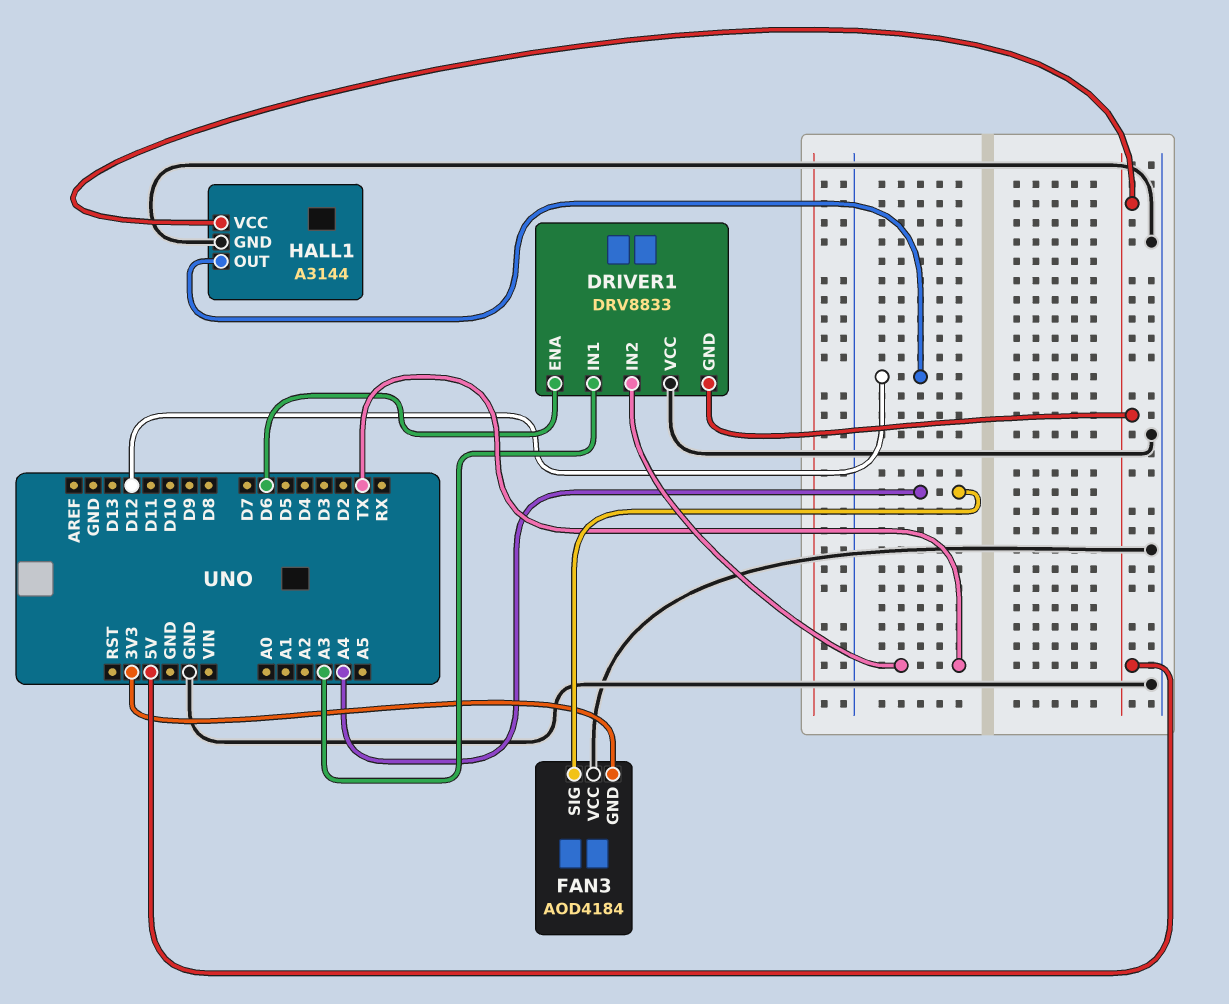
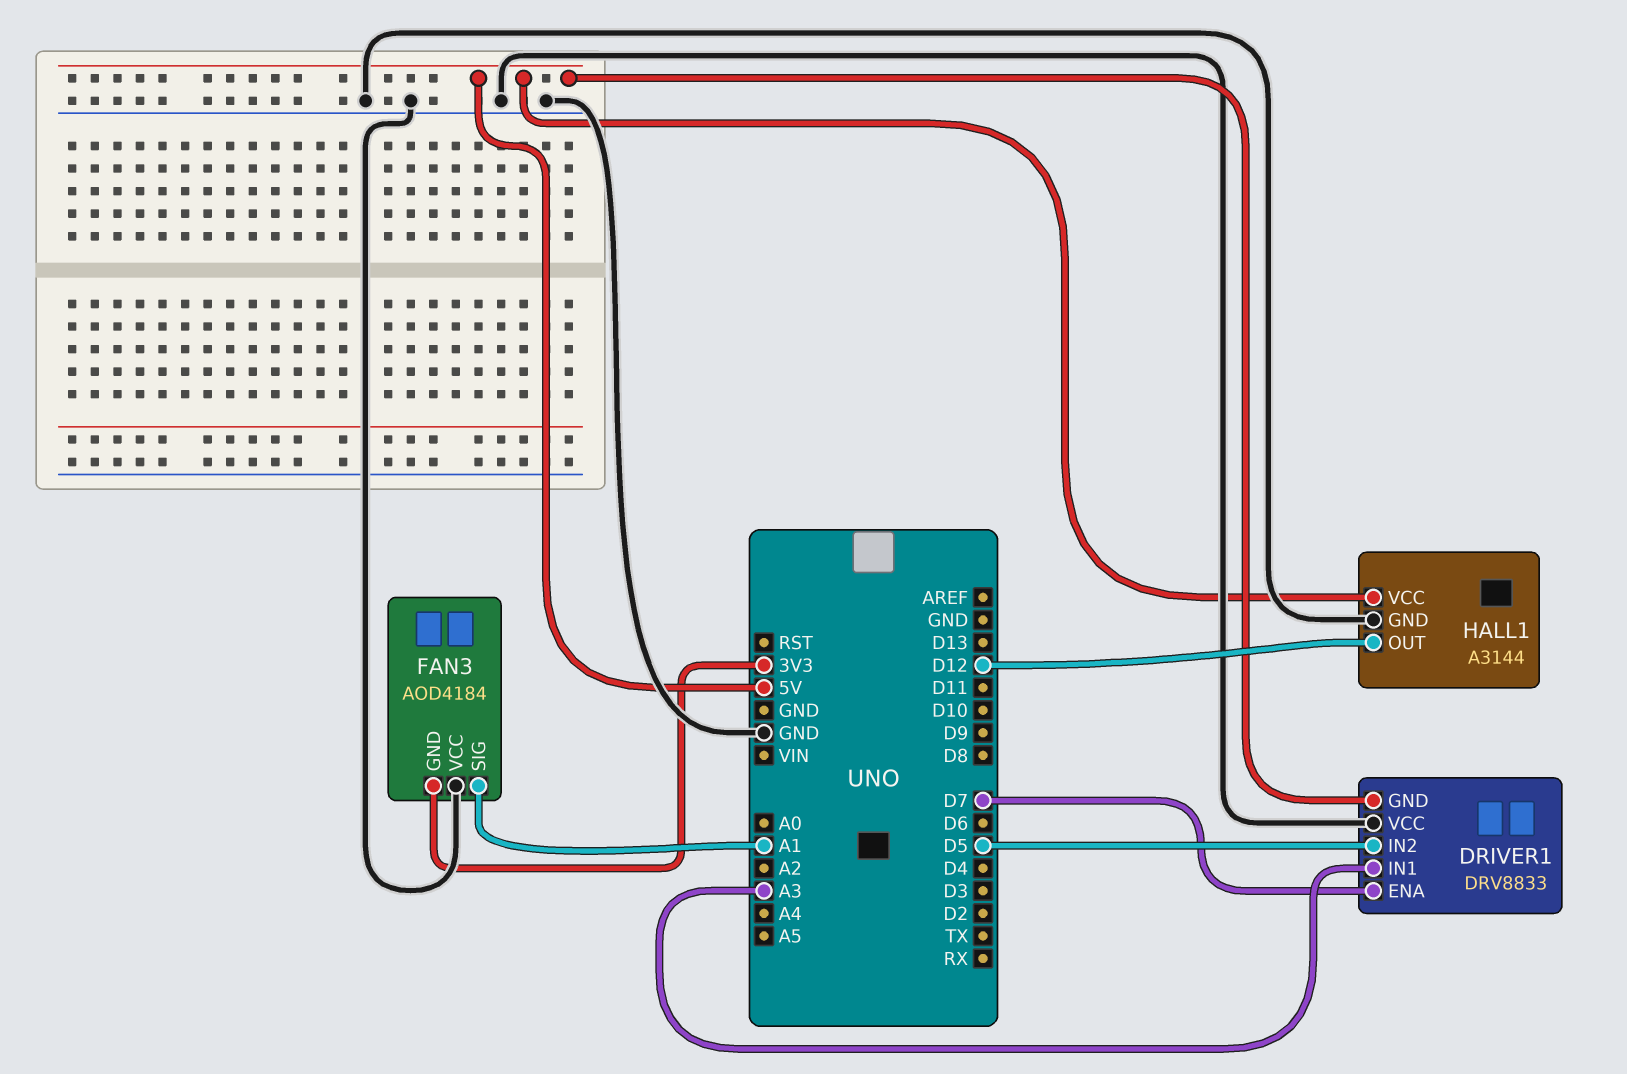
DRIVER1 pin ENA: D6 -> D7
DRIVER1 pin IN2: TX -> D5
FAN3 pin SIG: A4 -> A1

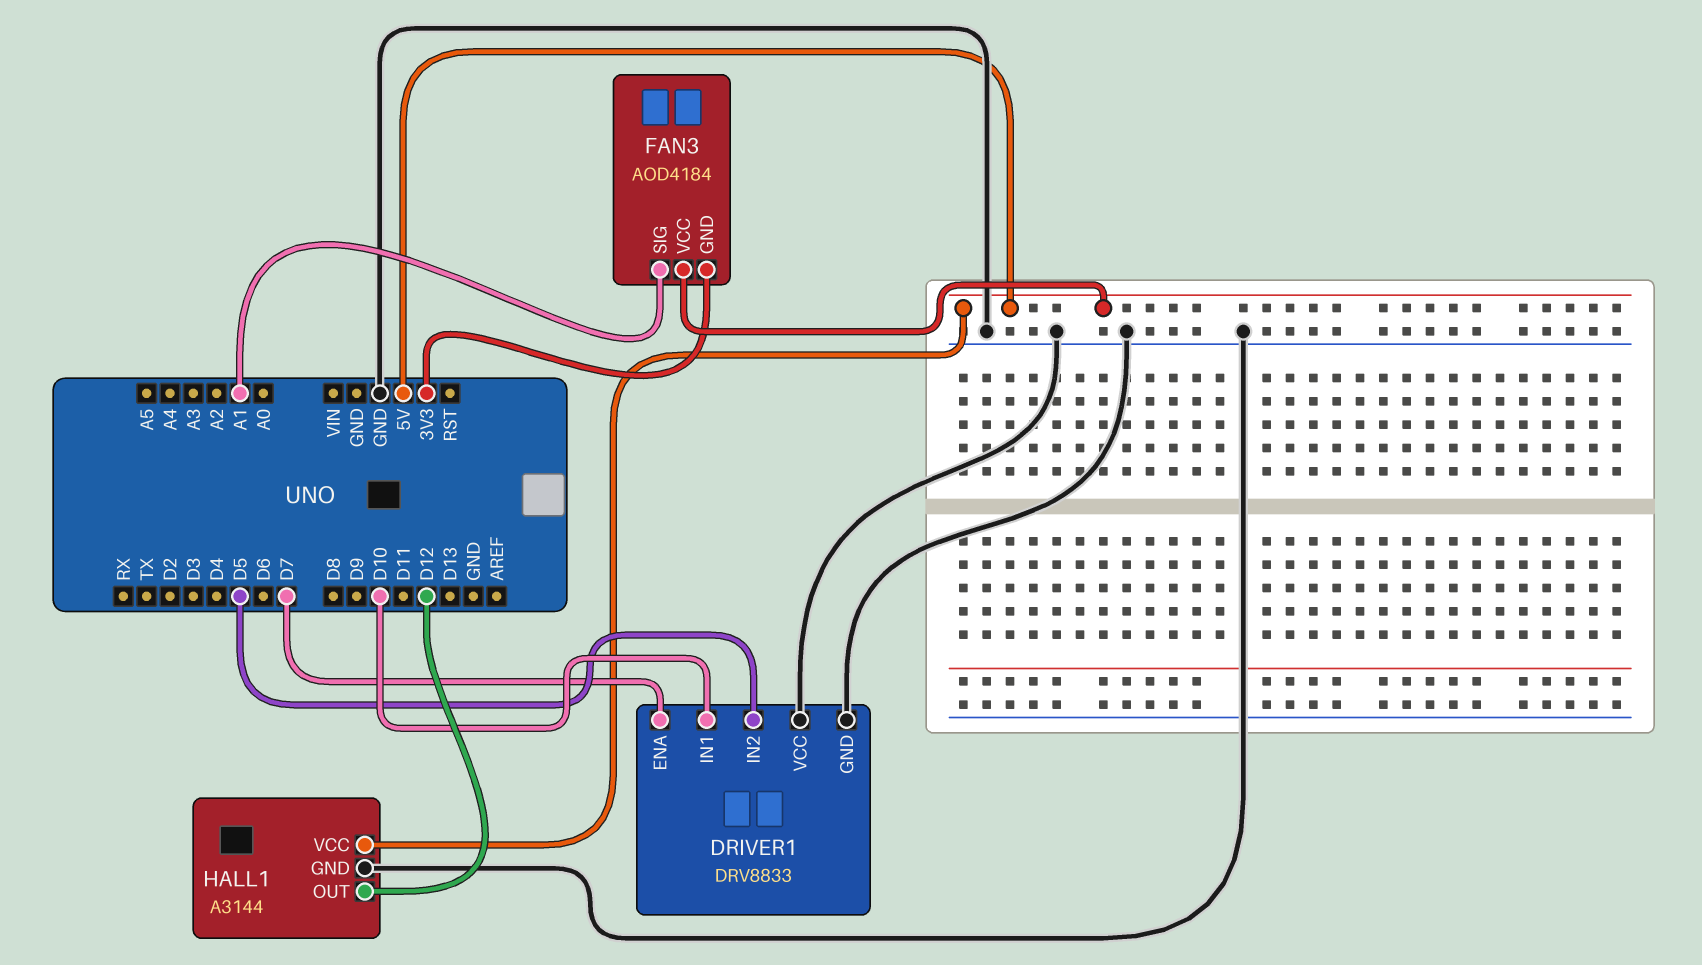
DRIVER1 pin GND: 5V -> GND
DRIVER1 pin IN1: A3 -> D10
FAN3 pin VCC: GND -> 5V

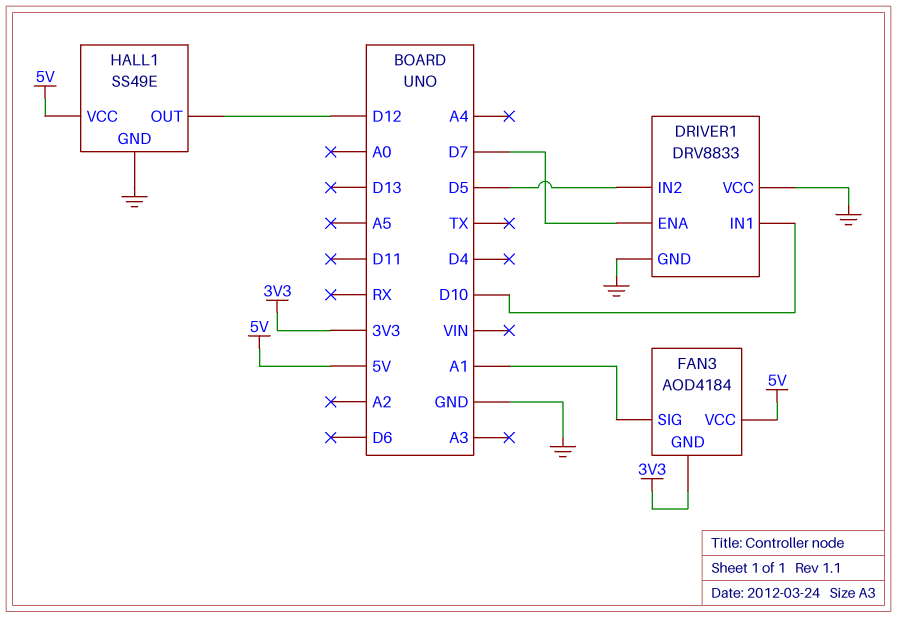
HALL1: A3144 -> SS49E

